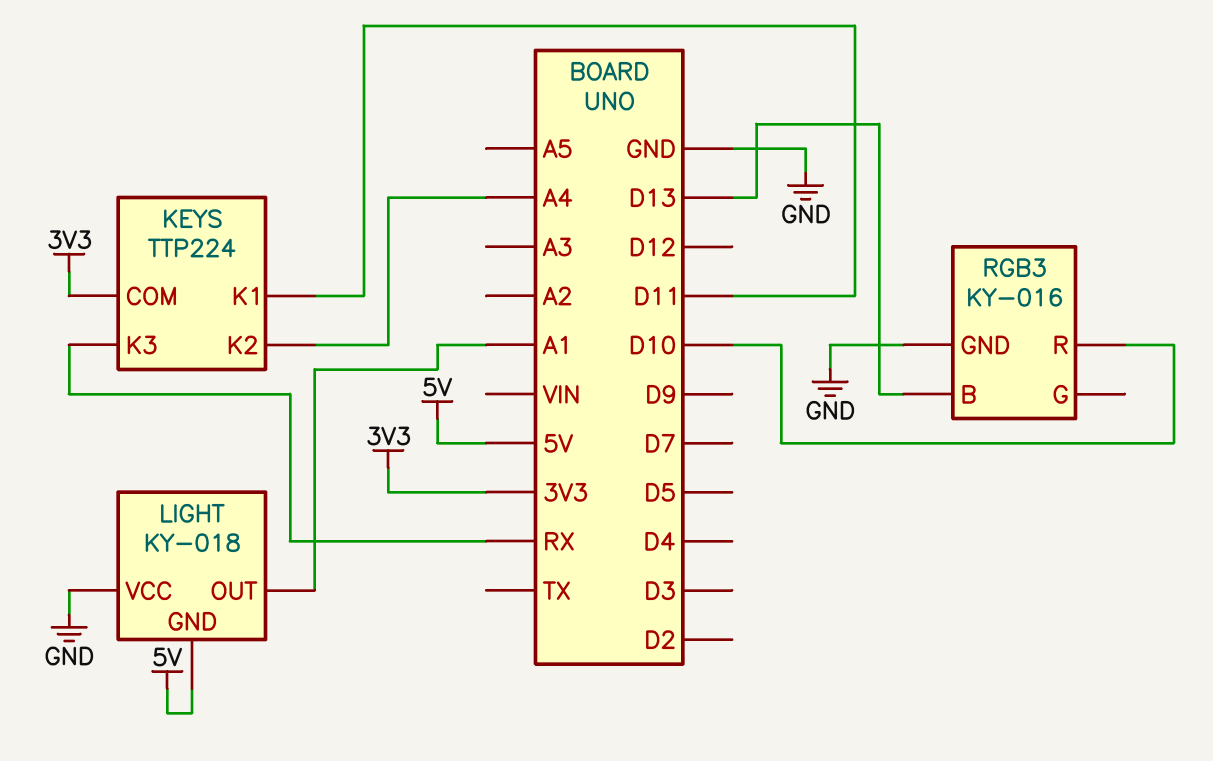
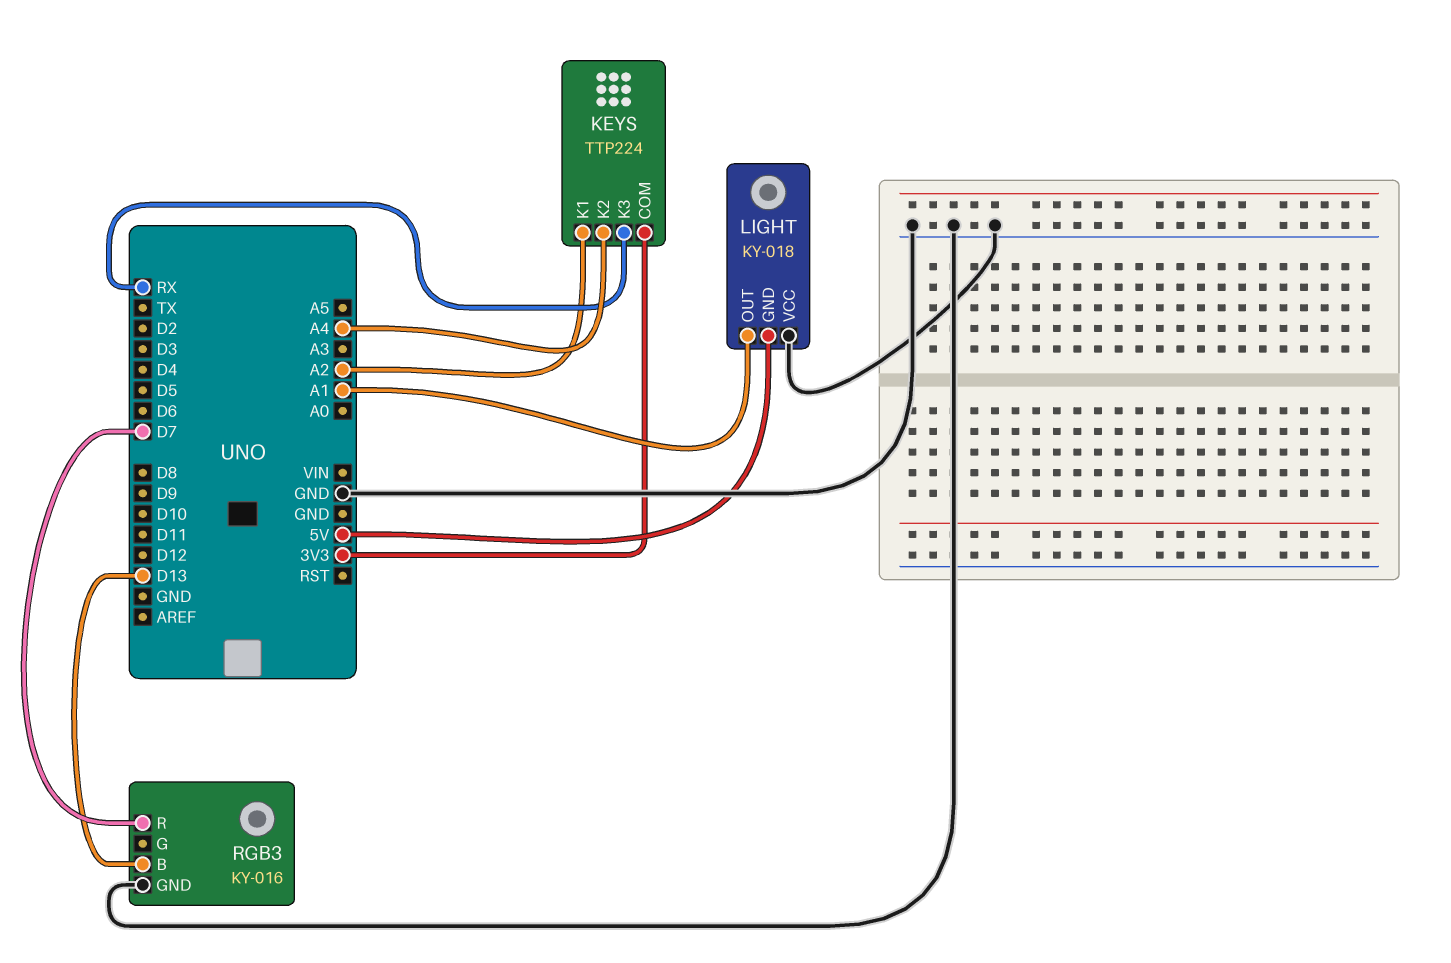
KEYS pin K1: D11 -> A2
RGB3 pin R: D10 -> D7

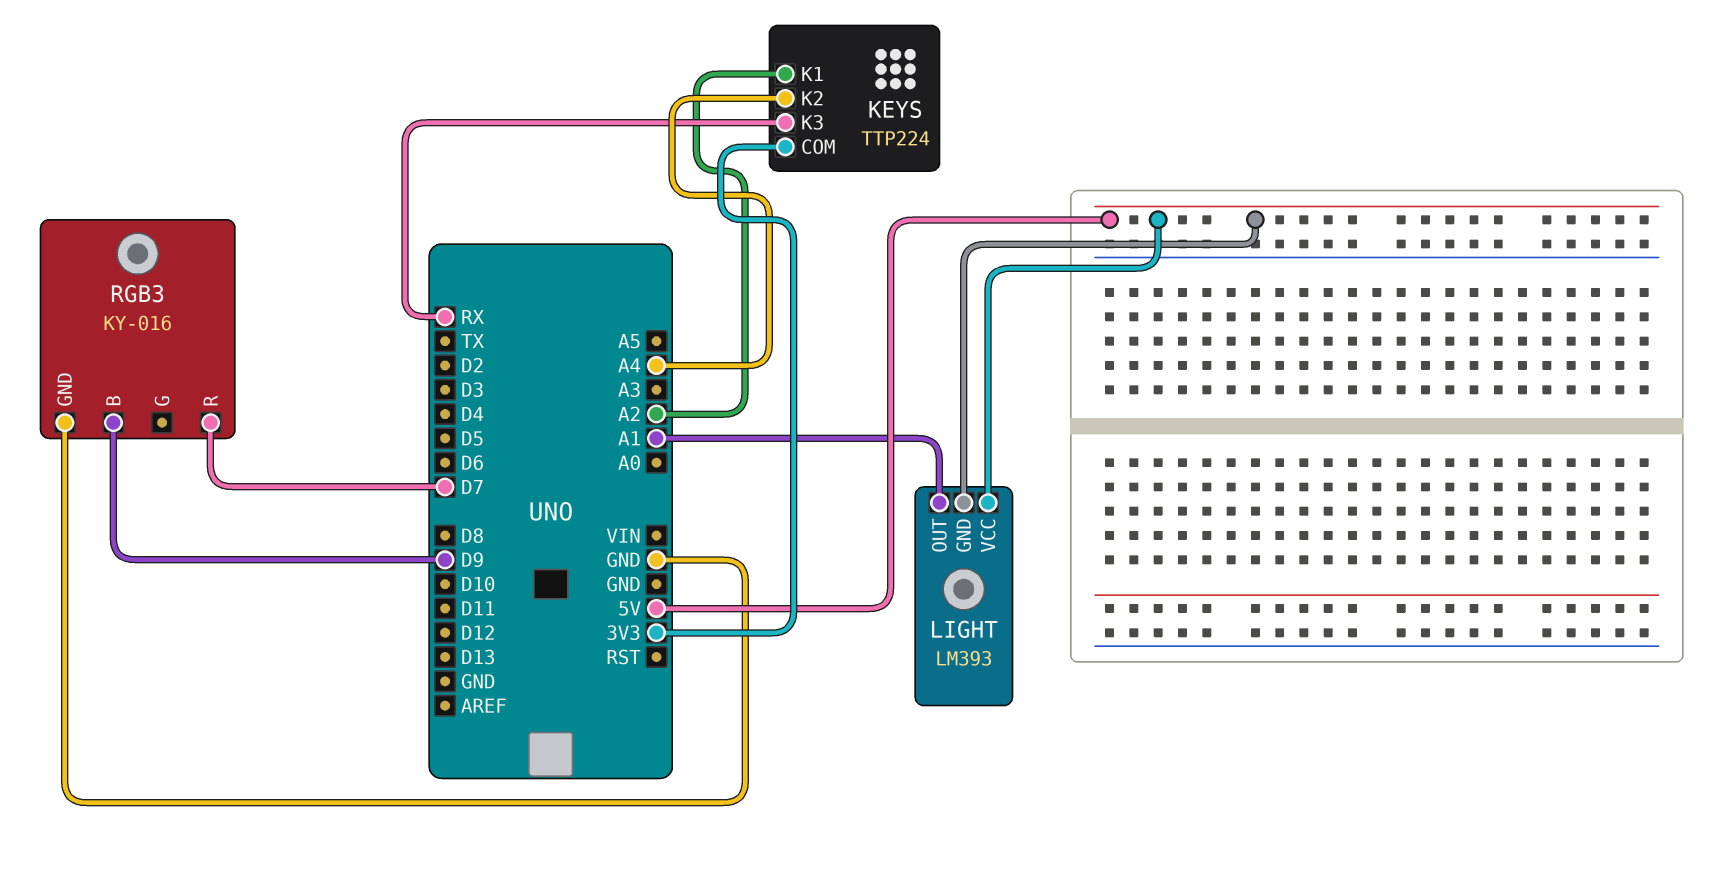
LIGHT: KY-018 -> LM393
LIGHT pin VCC: GND -> 5V
RGB3 pin B: D13 -> D9

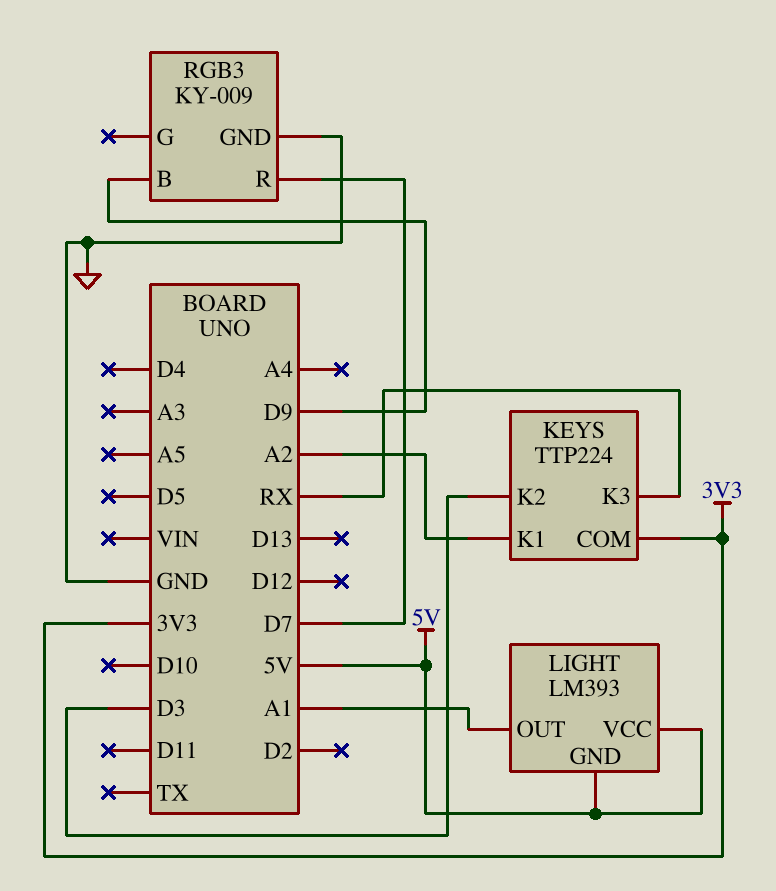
KEYS pin K2: A4 -> D3
RGB3: KY-016 -> KY-009

